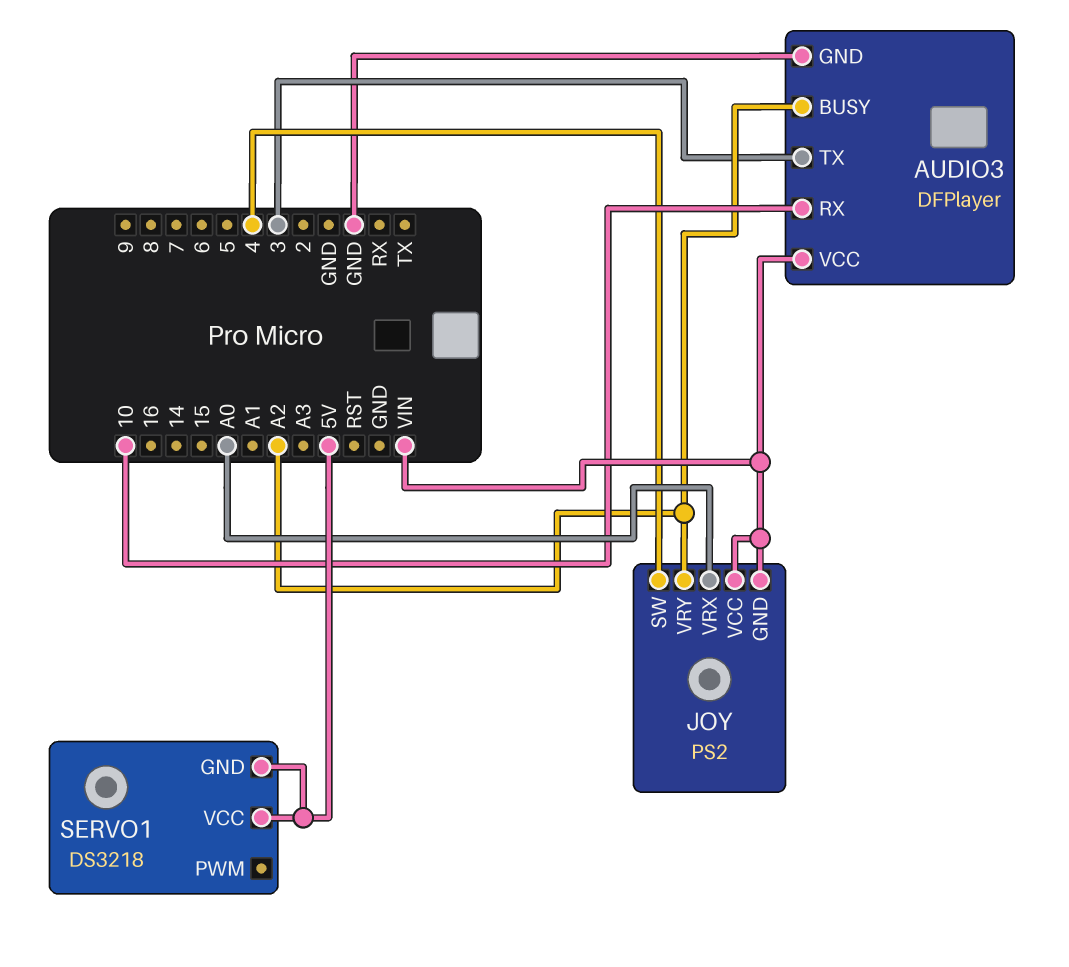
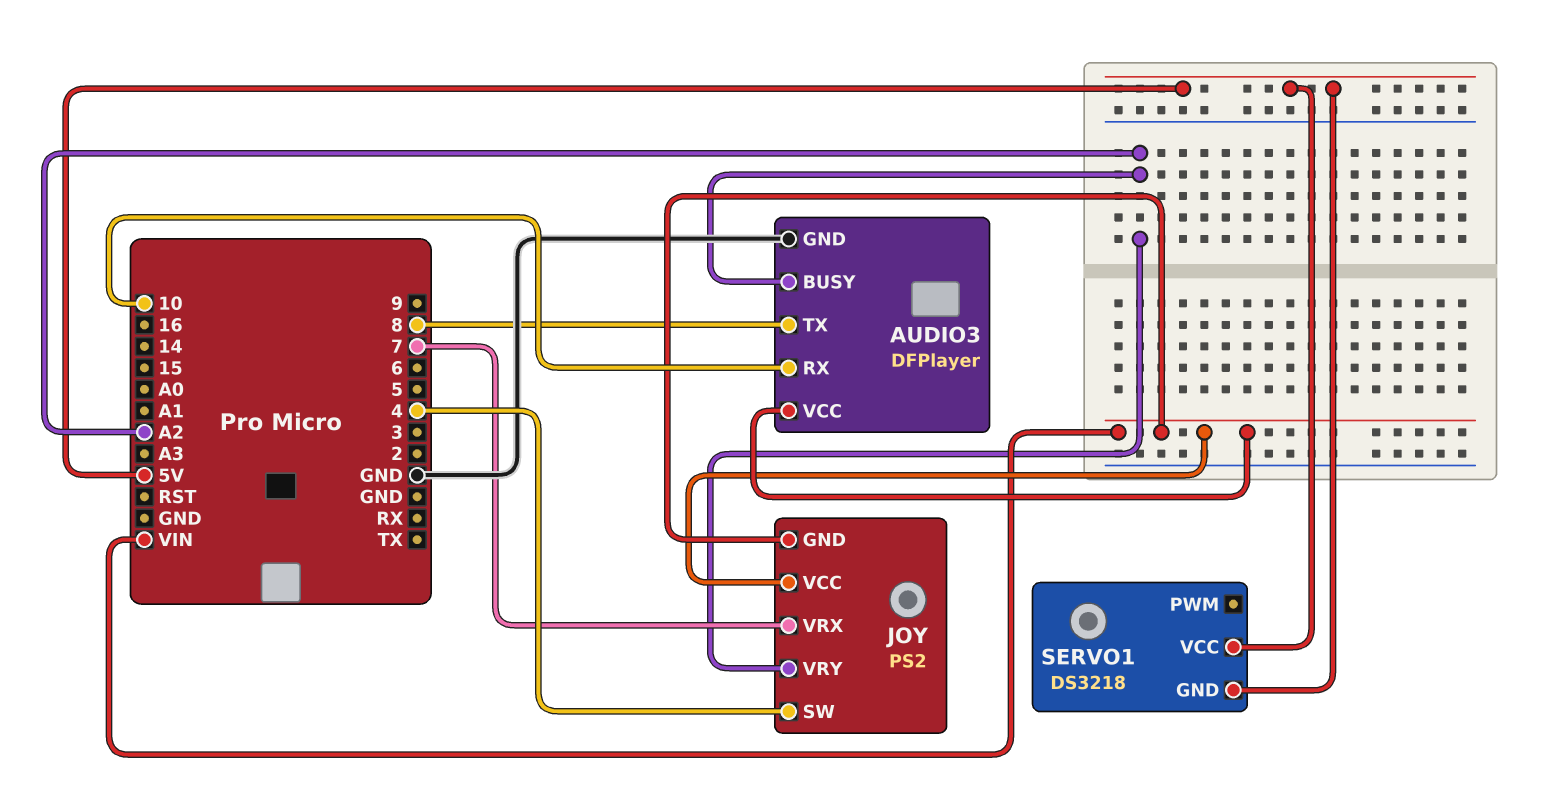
AUDIO3 pin TX: 3 -> 8
JOY pin VRX: A0 -> 7

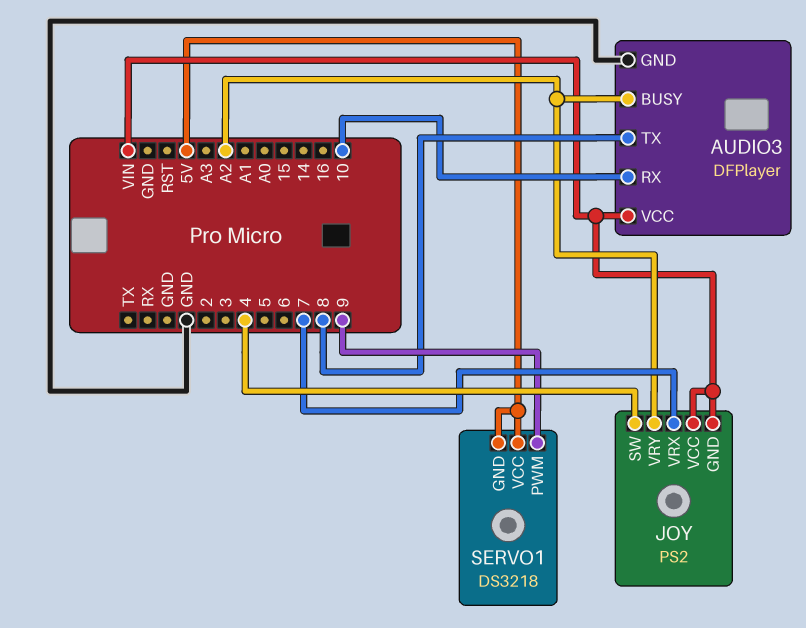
SERVO1 pin PWM: none -> 9

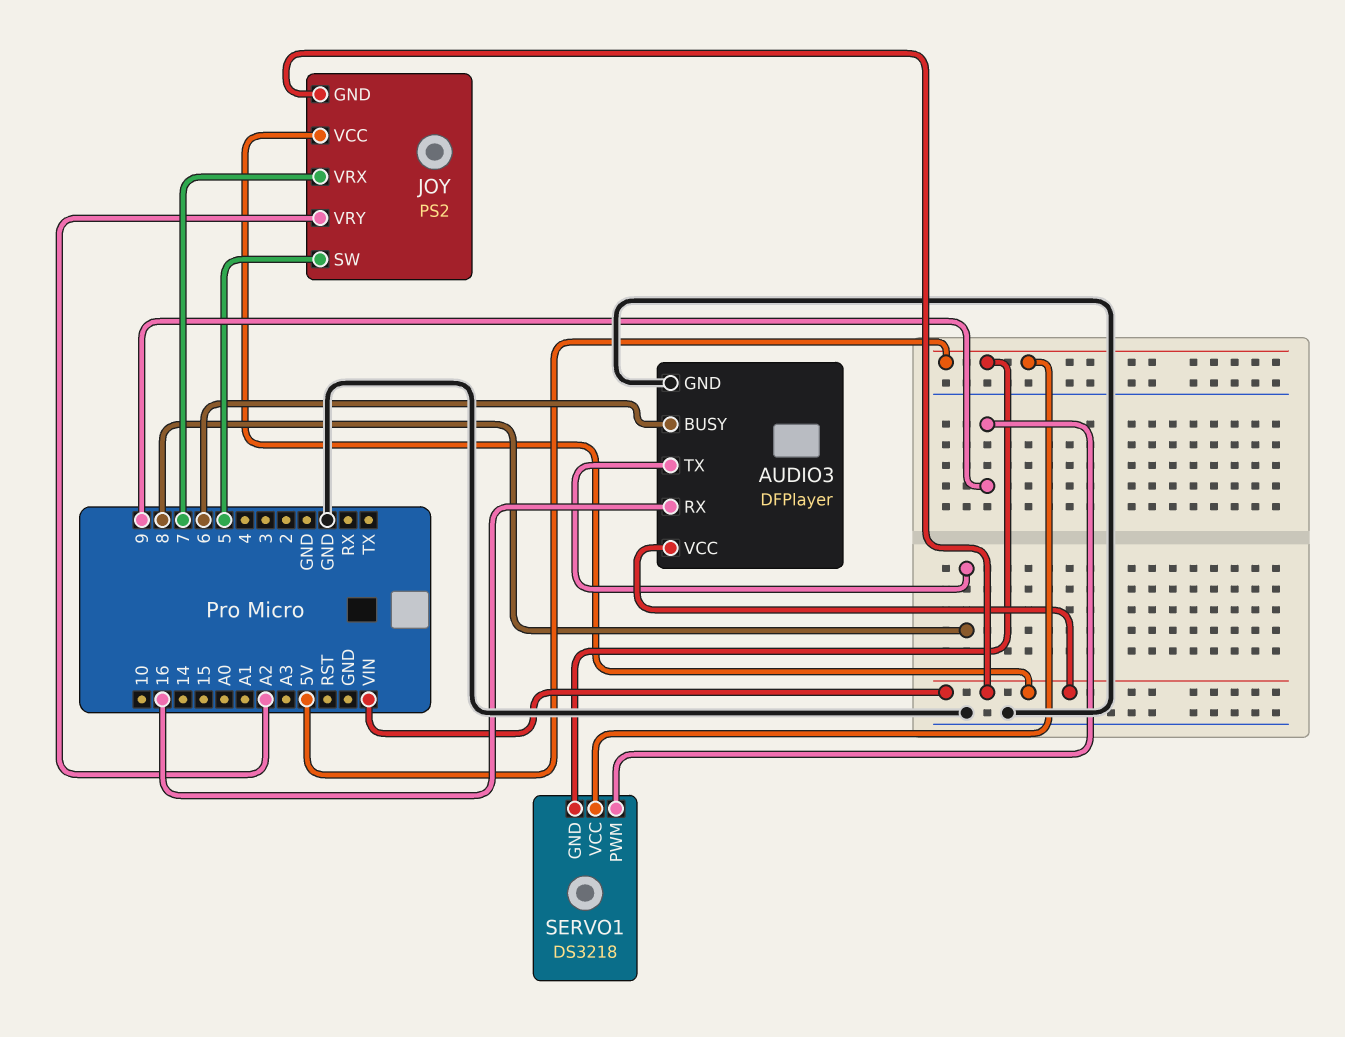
AUDIO3 pin BUSY: A2 -> 6
AUDIO3 pin RX: 10 -> 16
JOY pin SW: 4 -> 5

